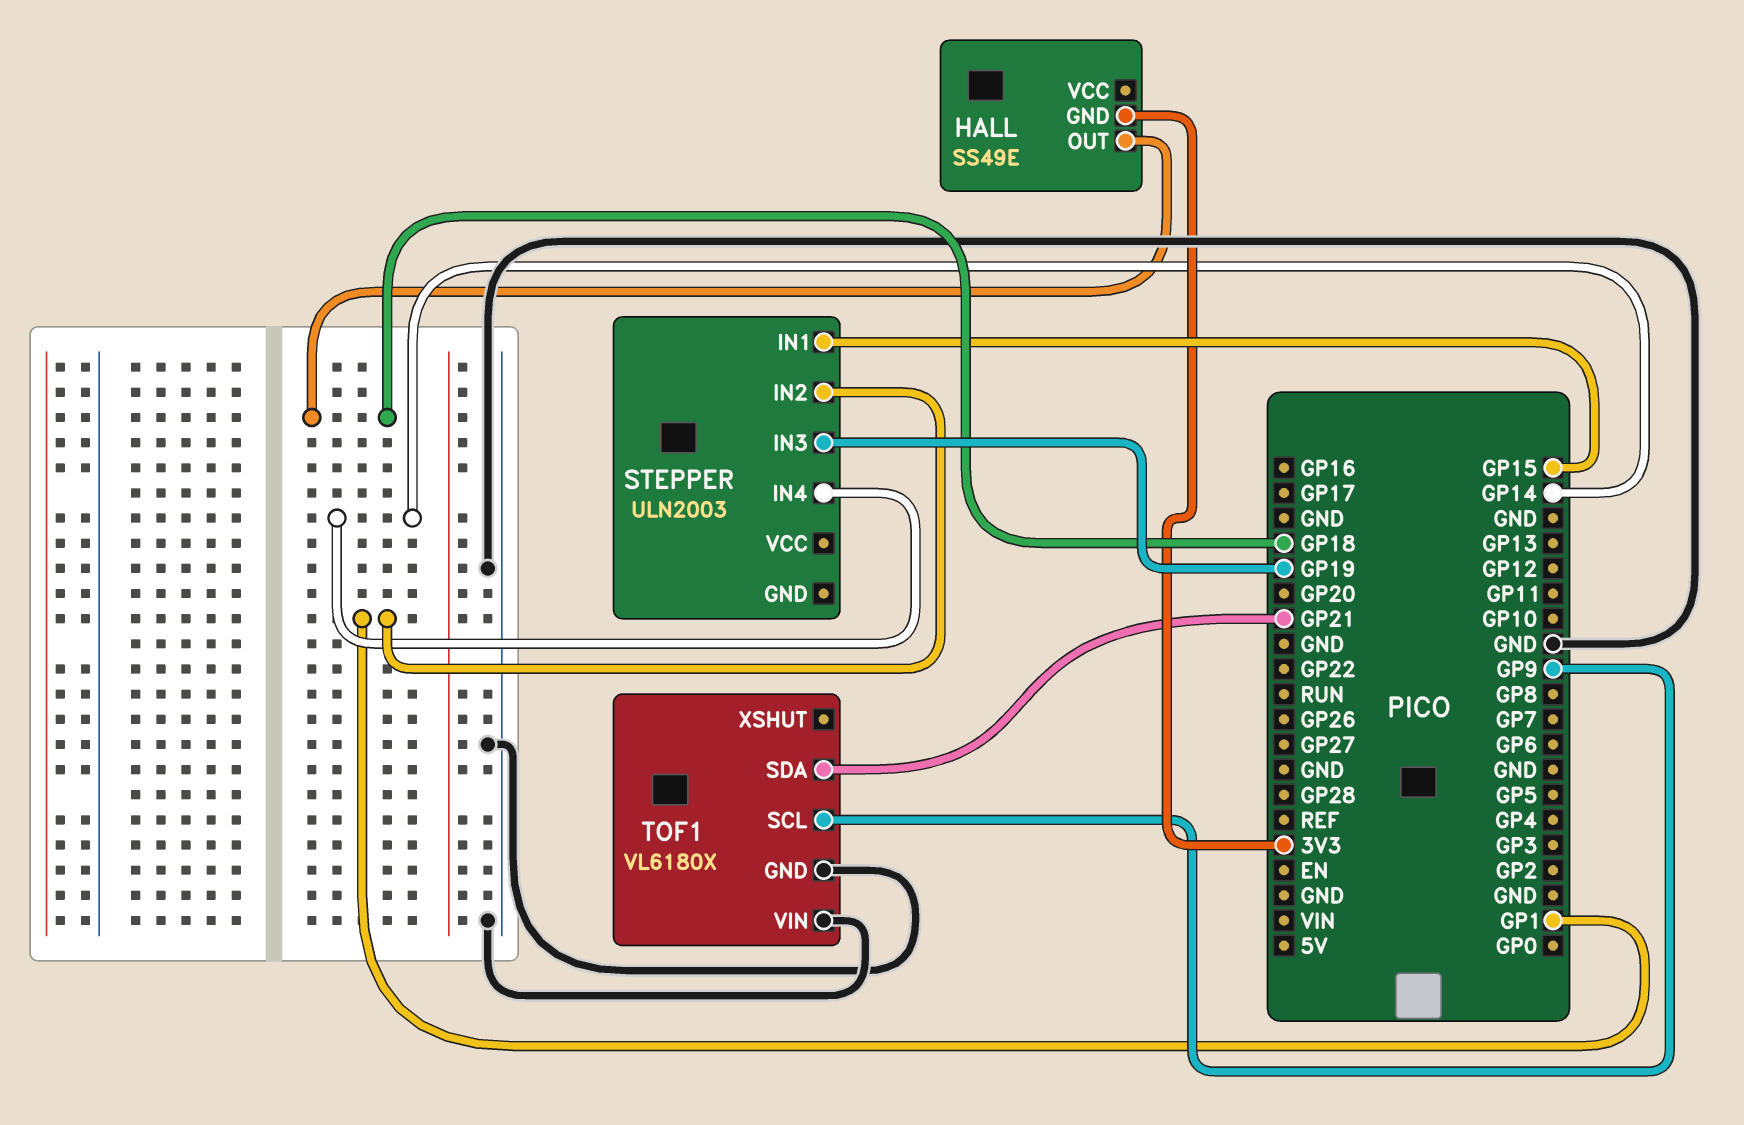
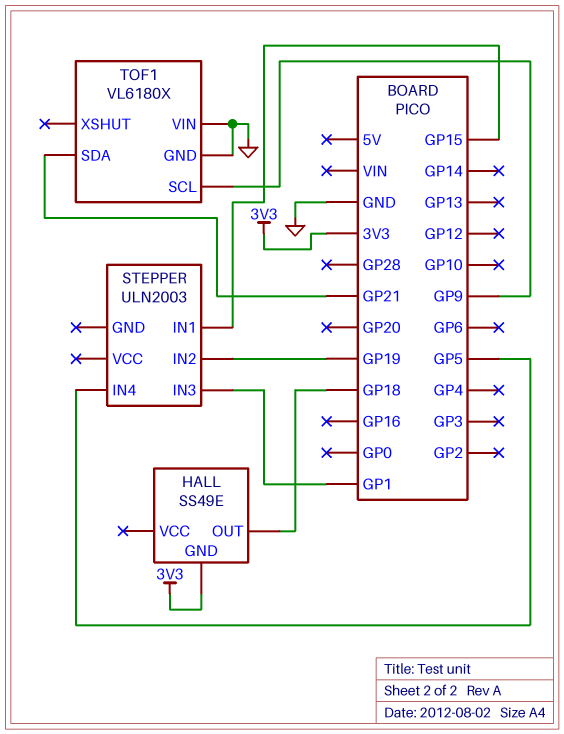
STEPPER pin IN2: GP1 -> GP19
STEPPER pin IN3: GP19 -> GP1
STEPPER pin IN4: GP14 -> GP5

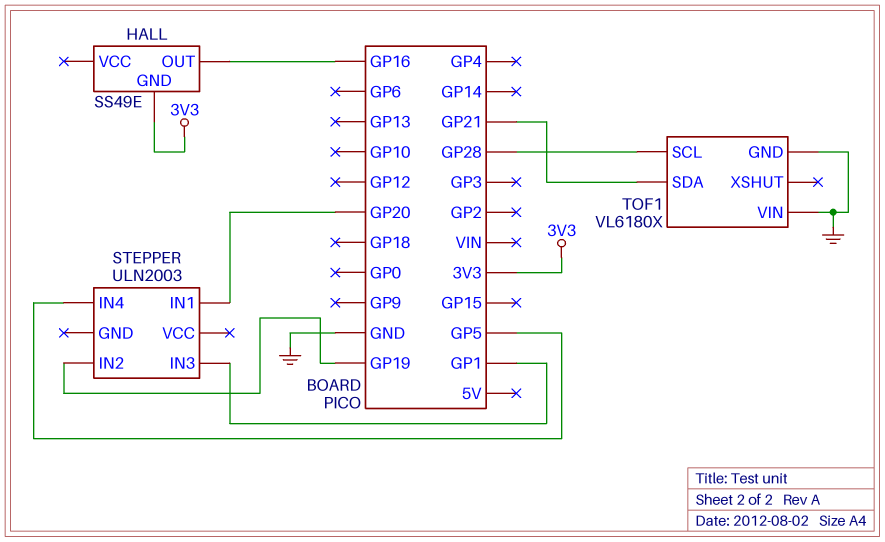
HALL pin OUT: GP18 -> GP16
STEPPER pin IN1: GP15 -> GP20
TOF1 pin SCL: GP9 -> GP28

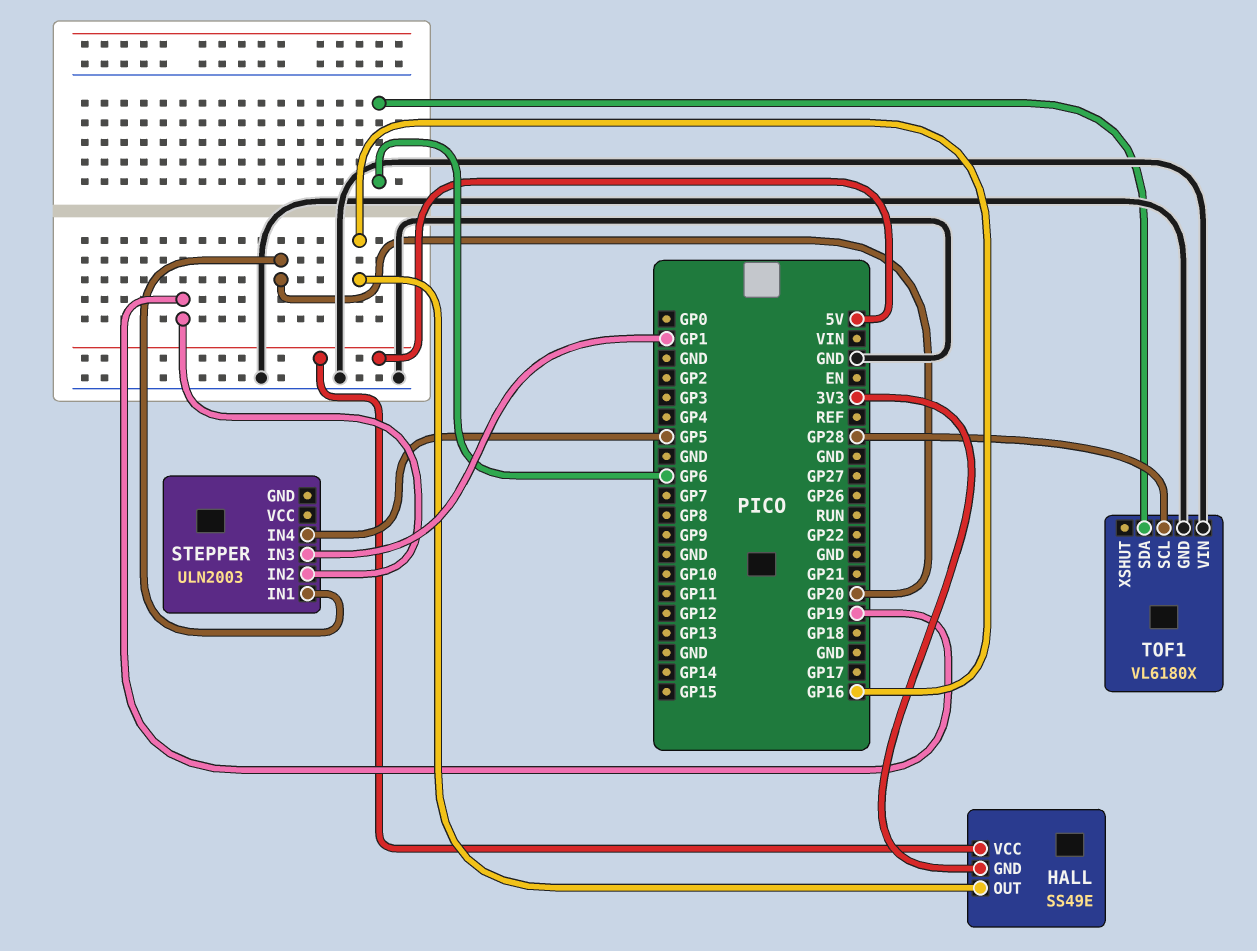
HALL pin VCC: none -> 5V
TOF1 pin SDA: GP21 -> GP6

